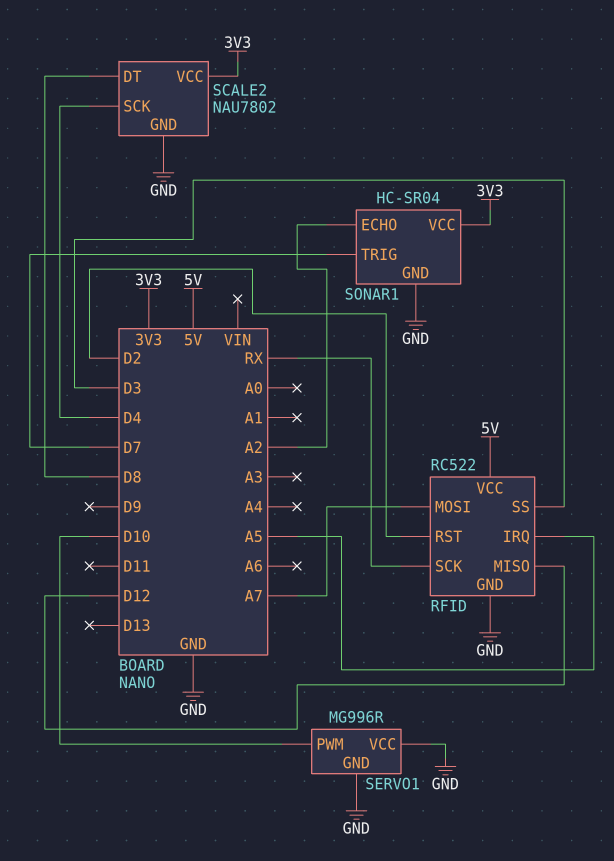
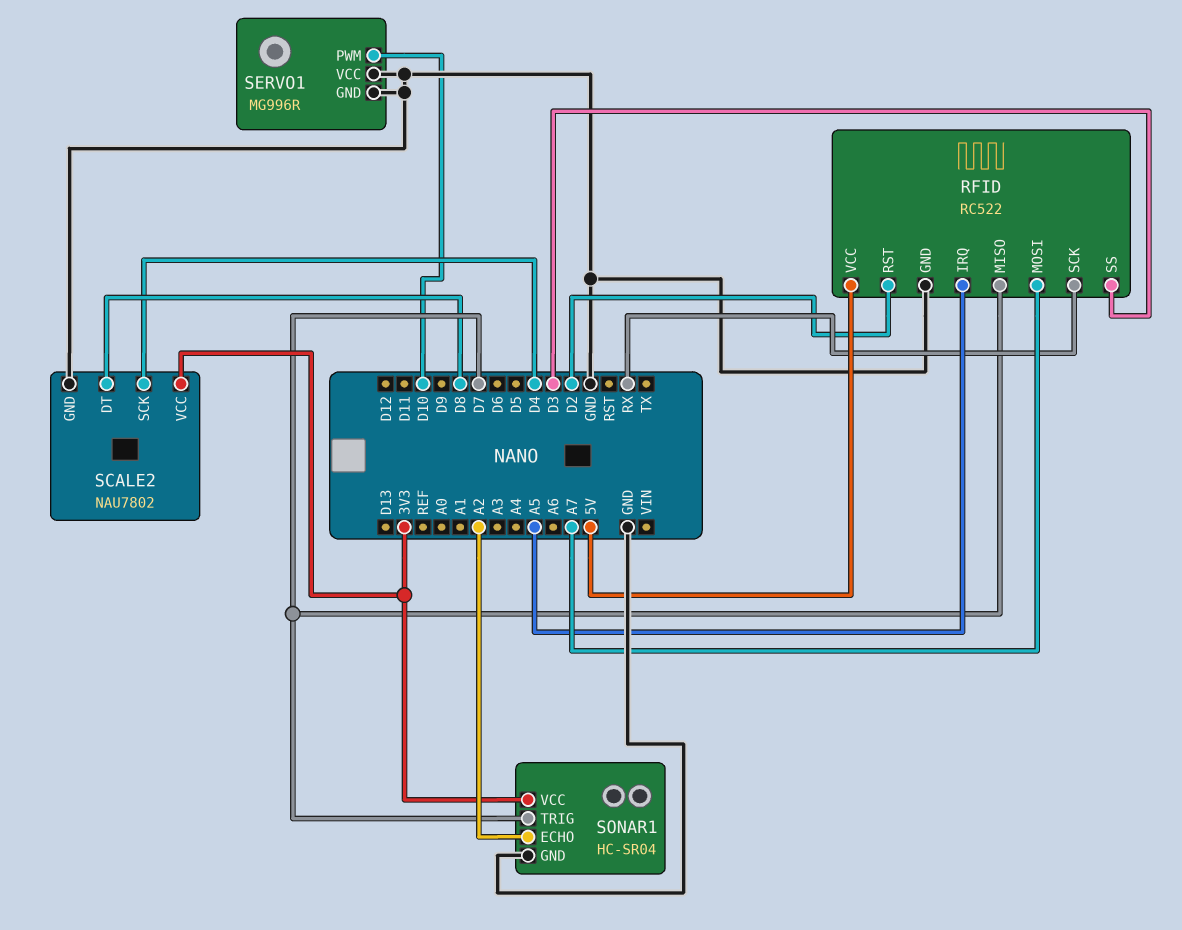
RFID pin MISO: D12 -> D7

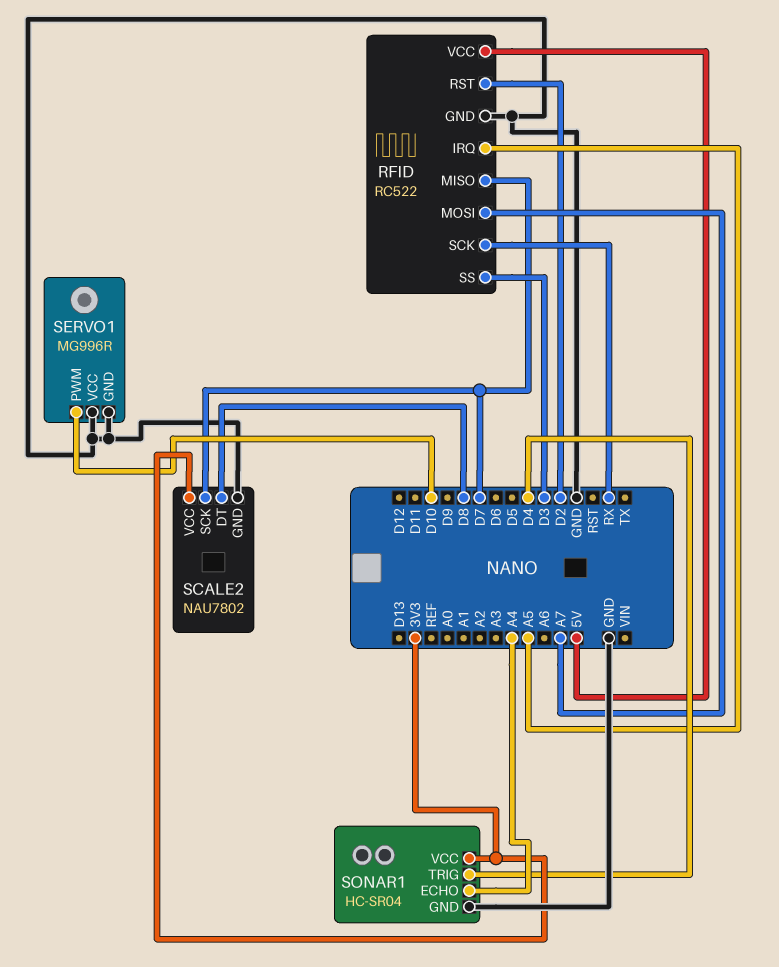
SCALE2 pin SCK: D4 -> D7
SONAR1 pin ECHO: A2 -> A4
SONAR1 pin TRIG: D7 -> D4

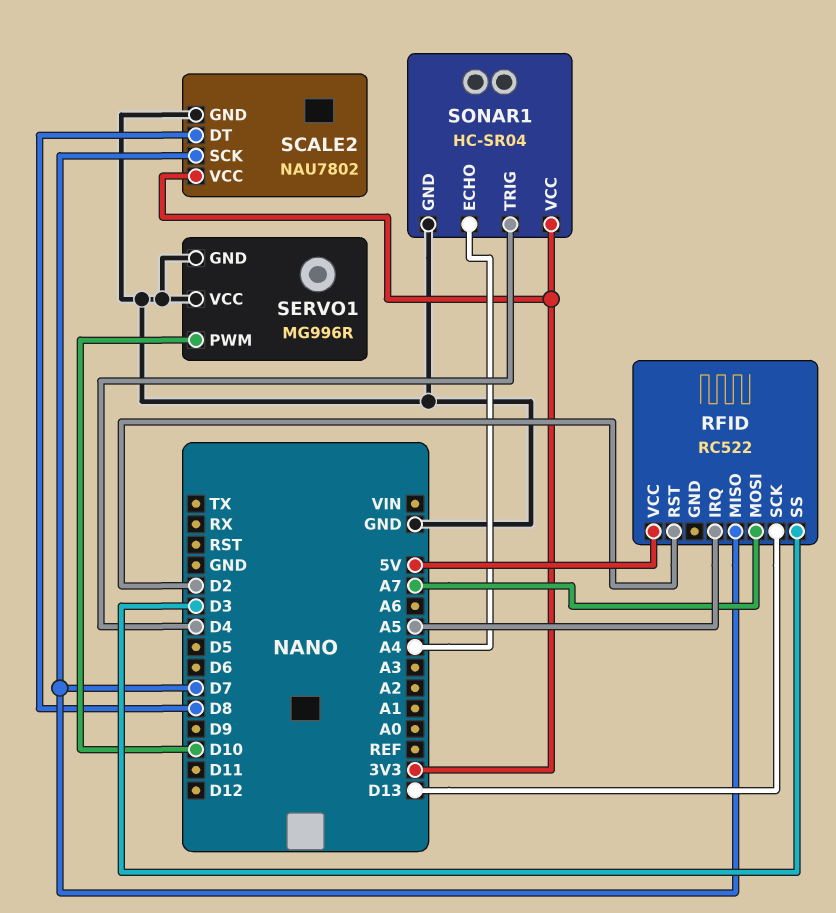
RFID pin GND: GND -> none
RFID pin SCK: RX -> D13

